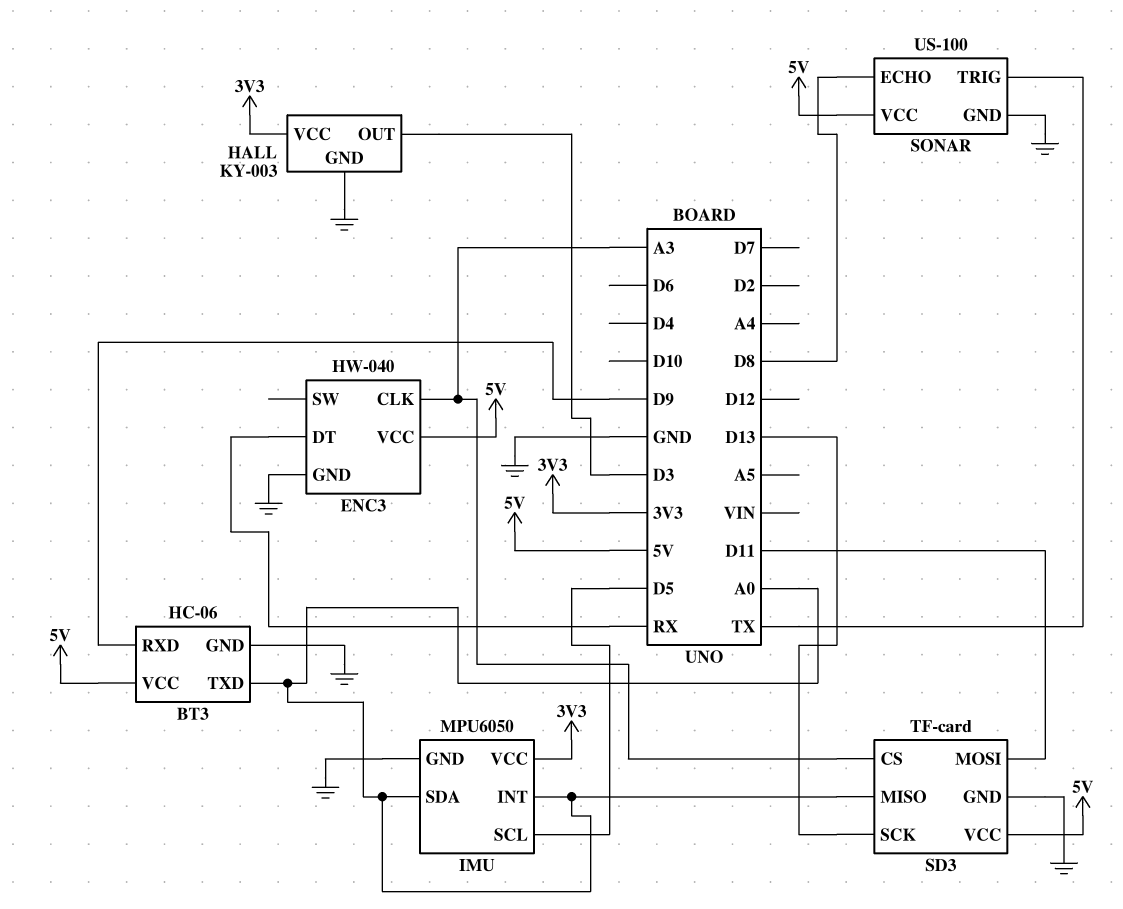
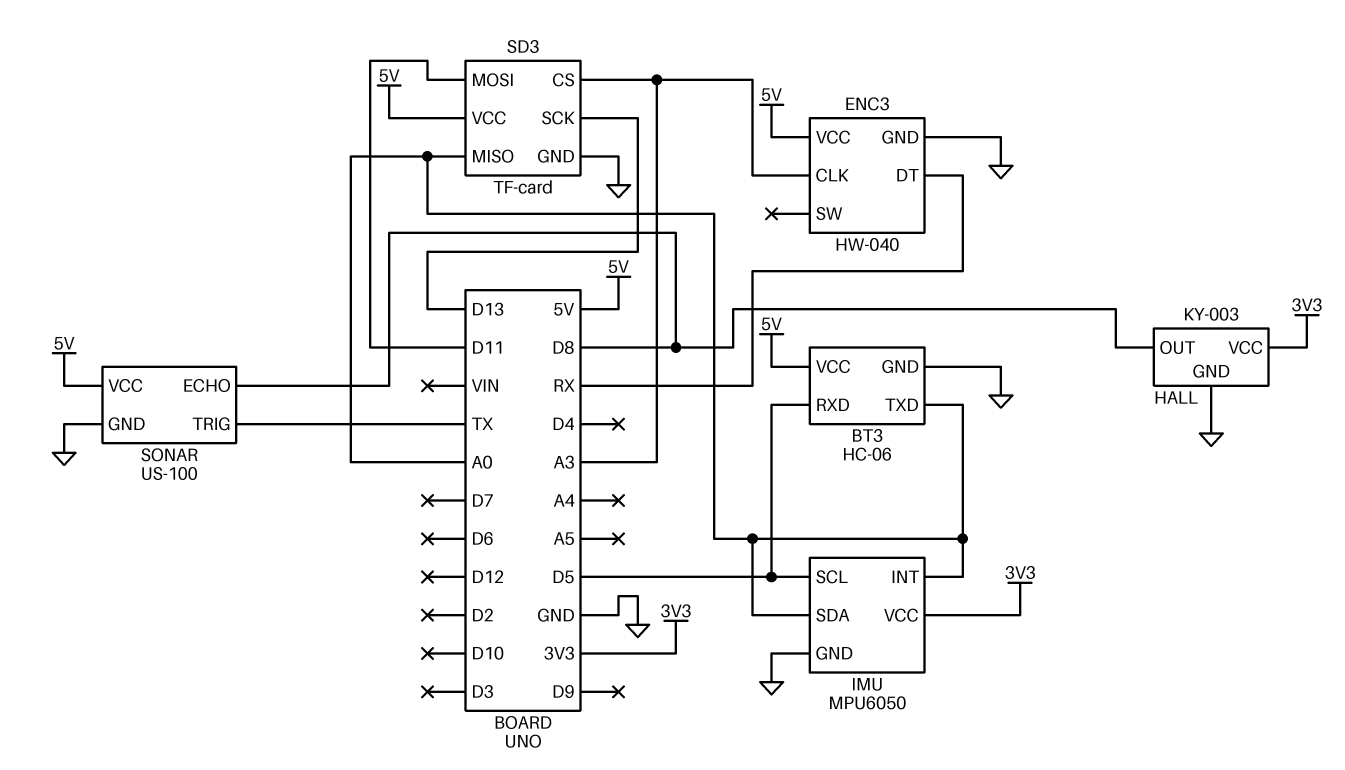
BT3 pin RXD: D9 -> D5
HALL pin OUT: D3 -> D8

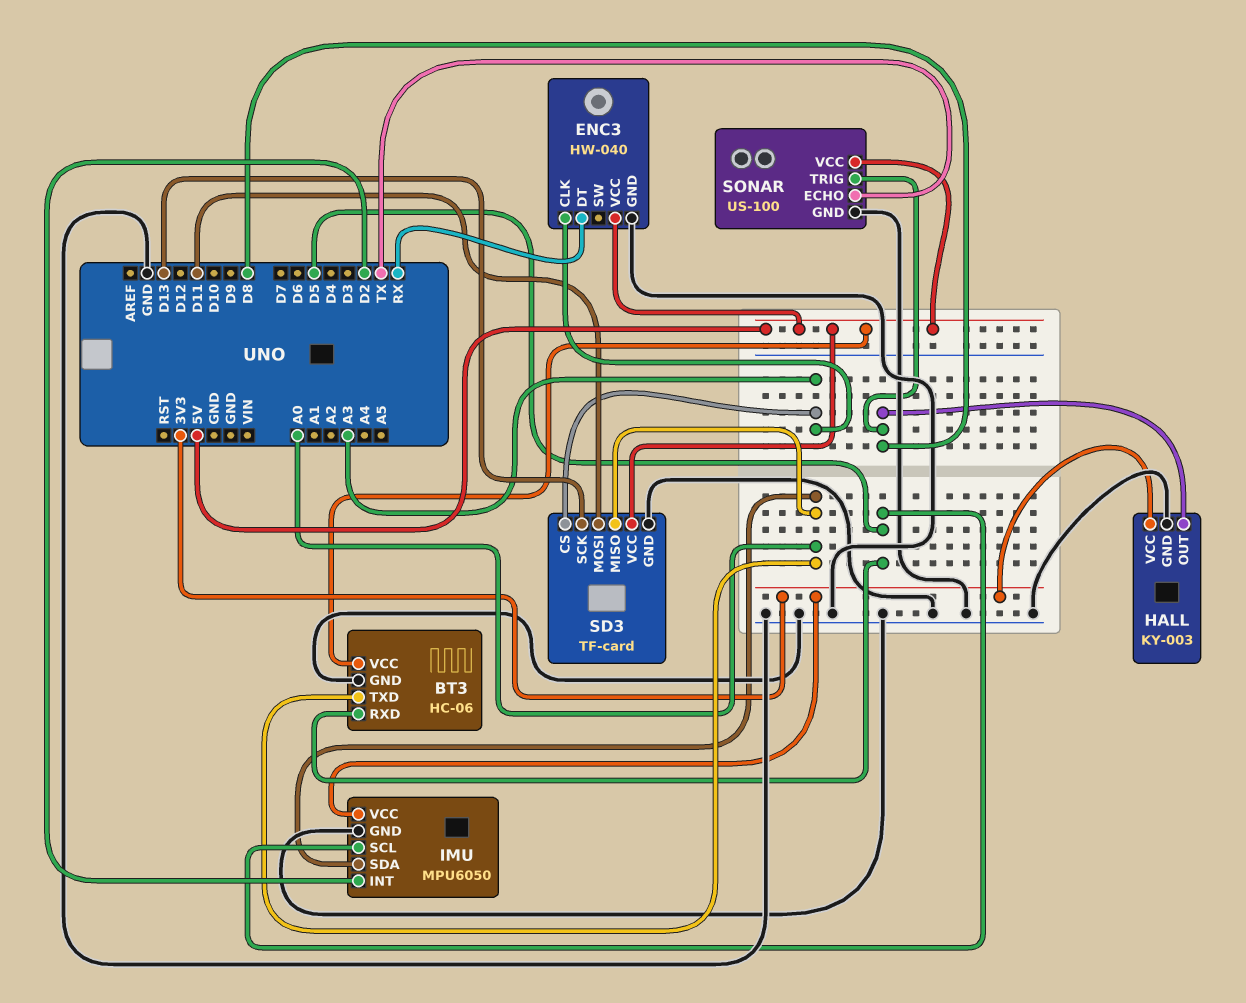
IMU pin INT: A0 -> D2
SONAR pin ECHO: D8 -> TX
SONAR pin TRIG: TX -> D8

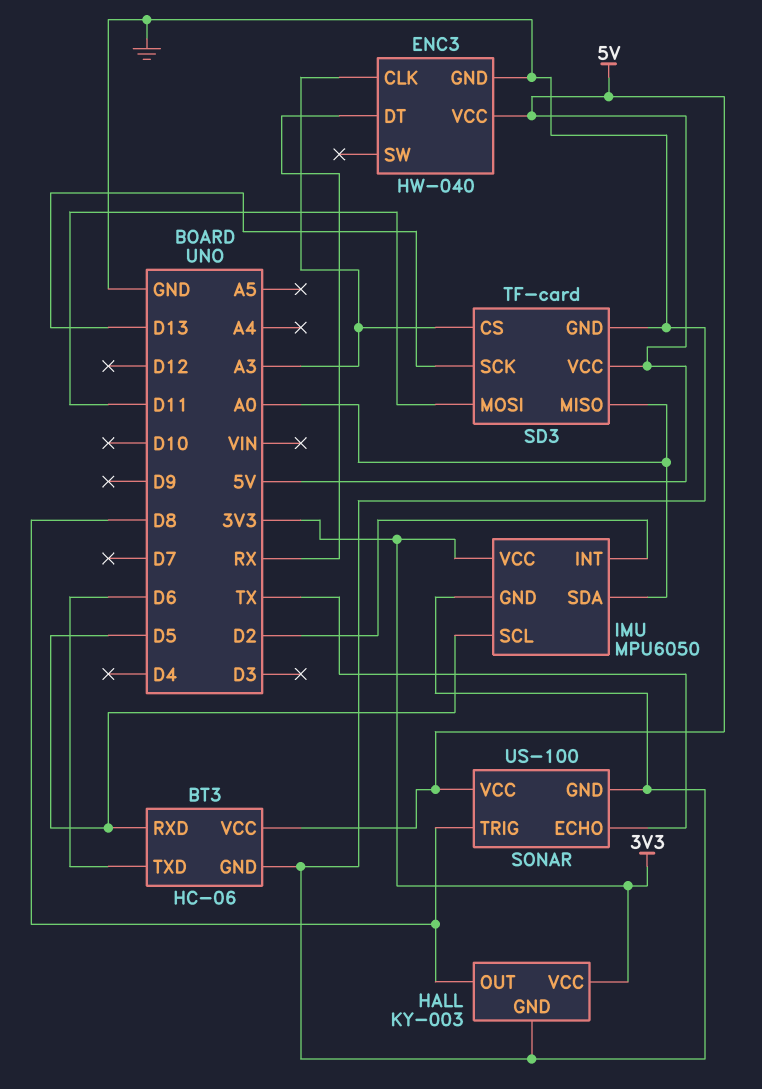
BT3 pin TXD: A0 -> D6

